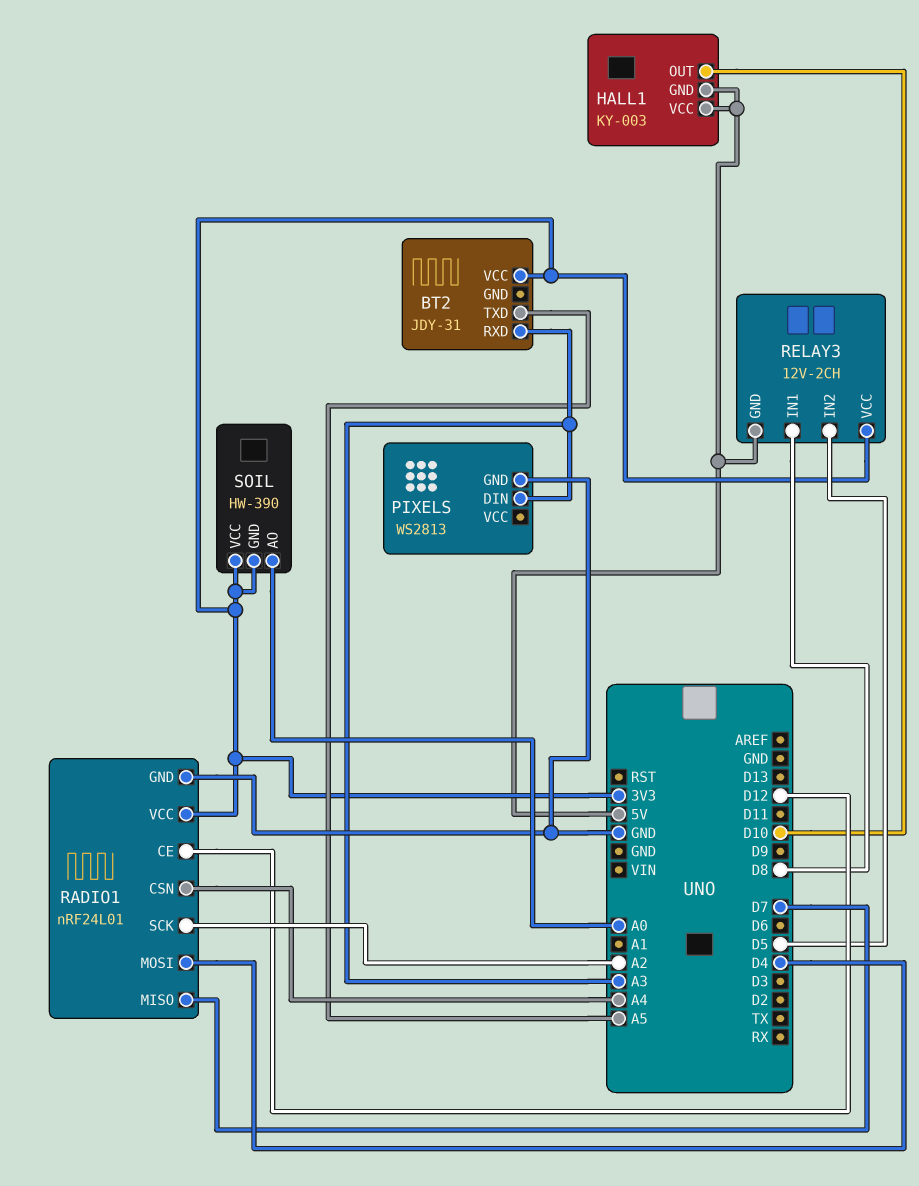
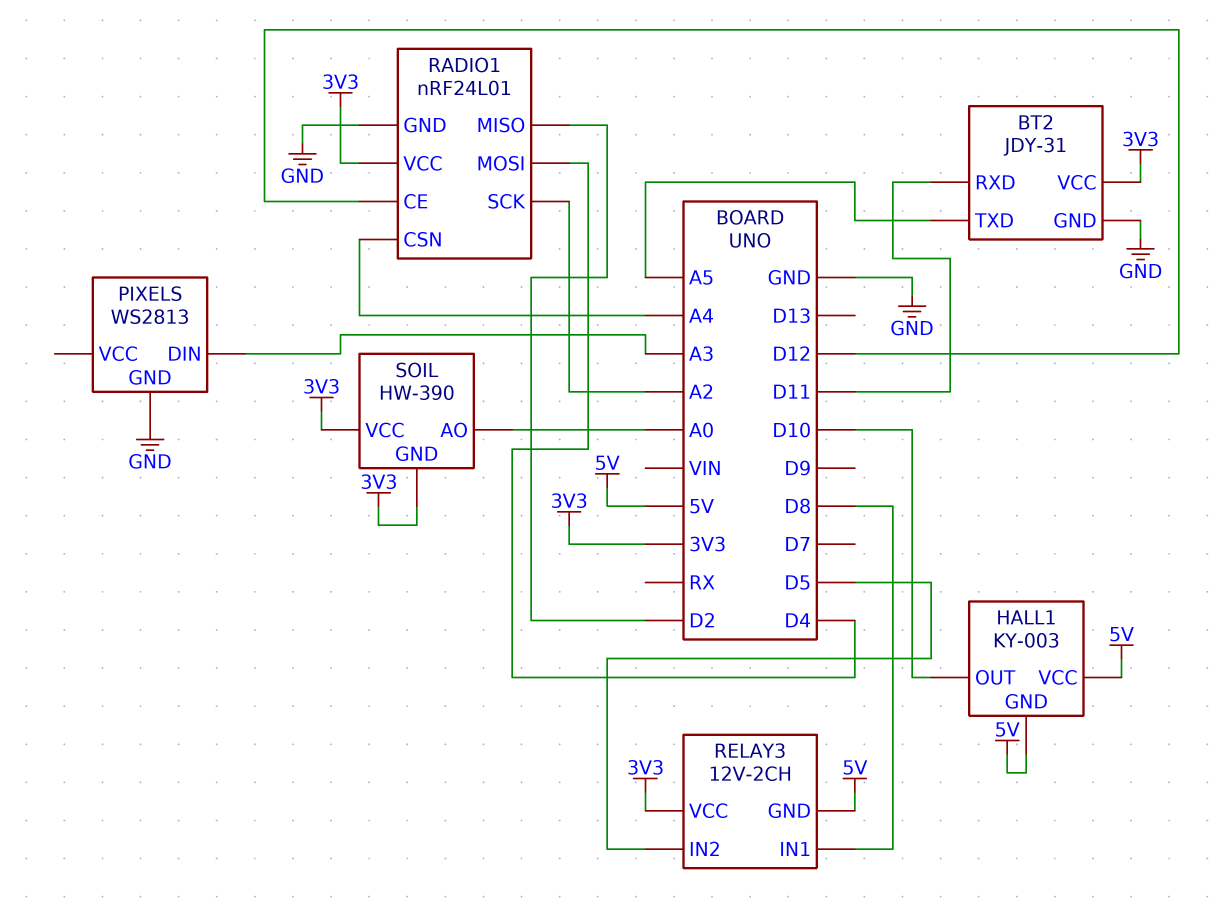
BT2 pin GND: none -> GND
BT2 pin RXD: A3 -> D11
RADIO1 pin MISO: D7 -> D2

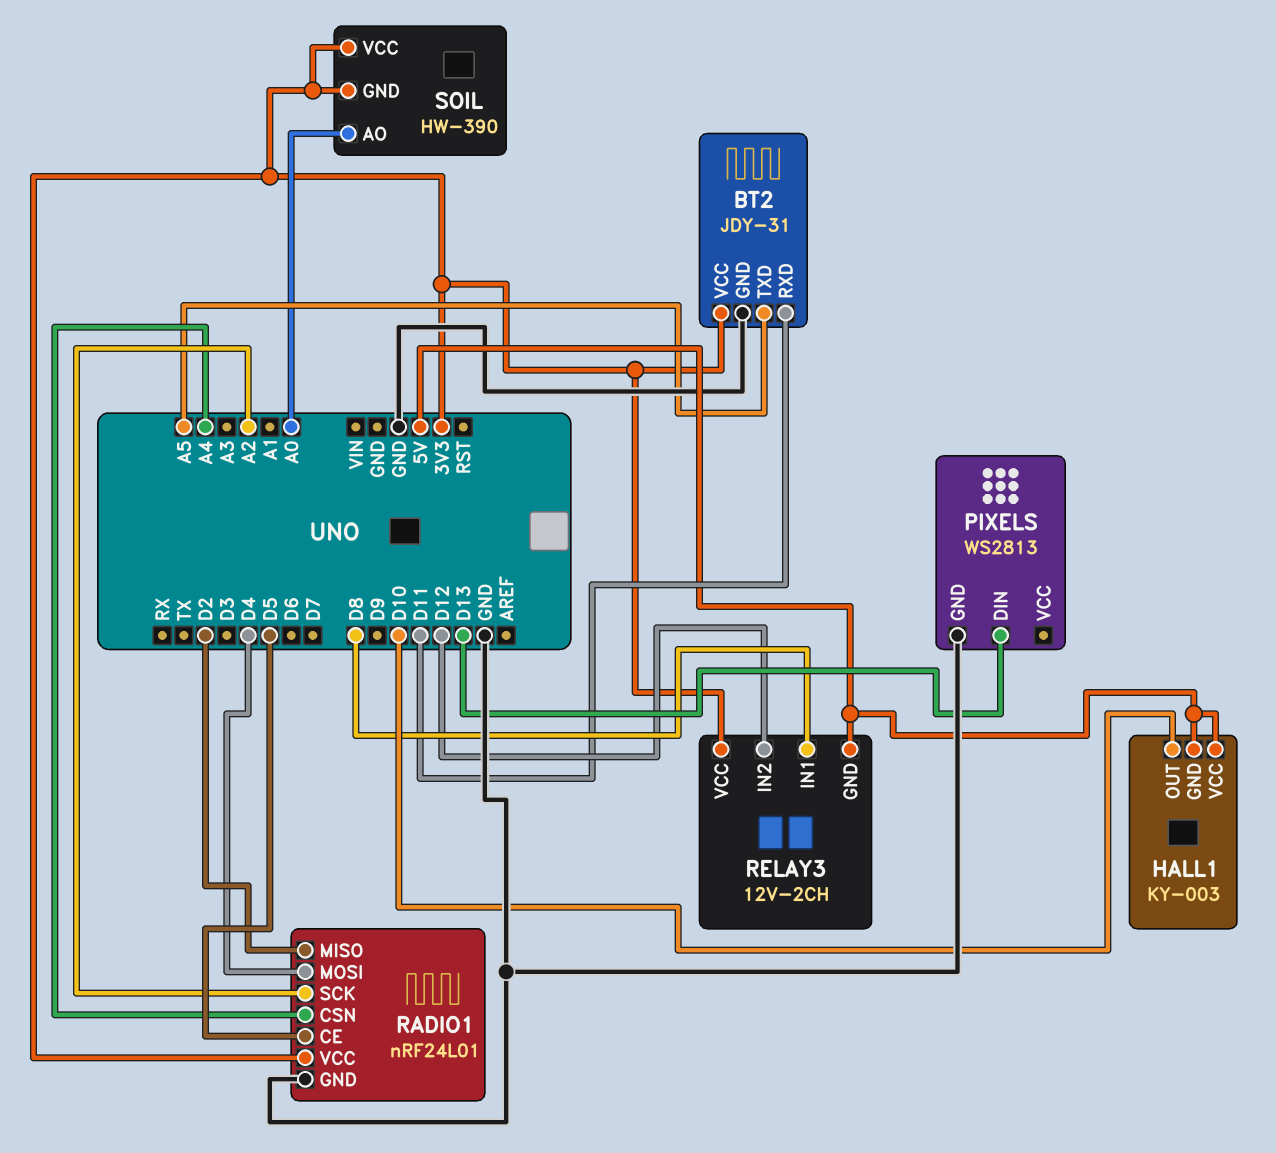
PIXELS pin DIN: A3 -> D13
RADIO1 pin CE: D12 -> D5
RELAY3 pin IN2: D5 -> D12

